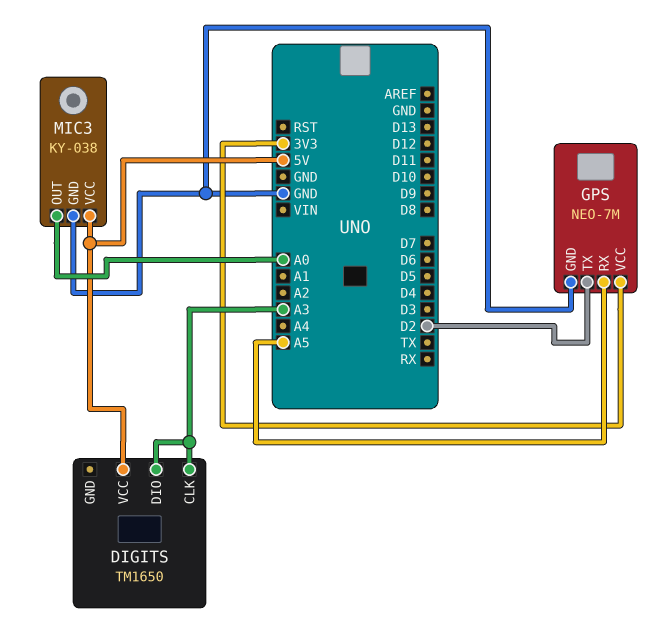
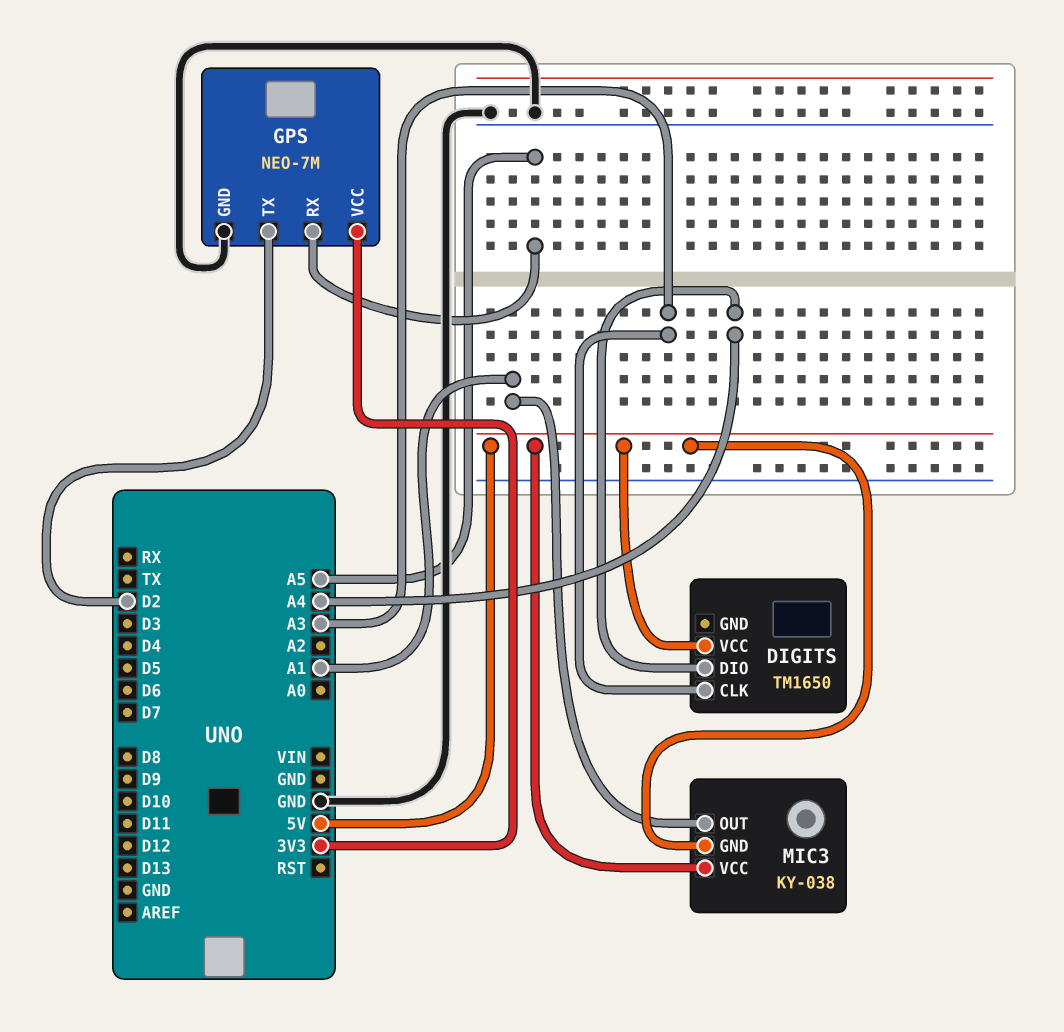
DIGITS pin DIO: A3 -> A4
MIC3 pin GND: GND -> 5V
MIC3 pin OUT: A0 -> A1

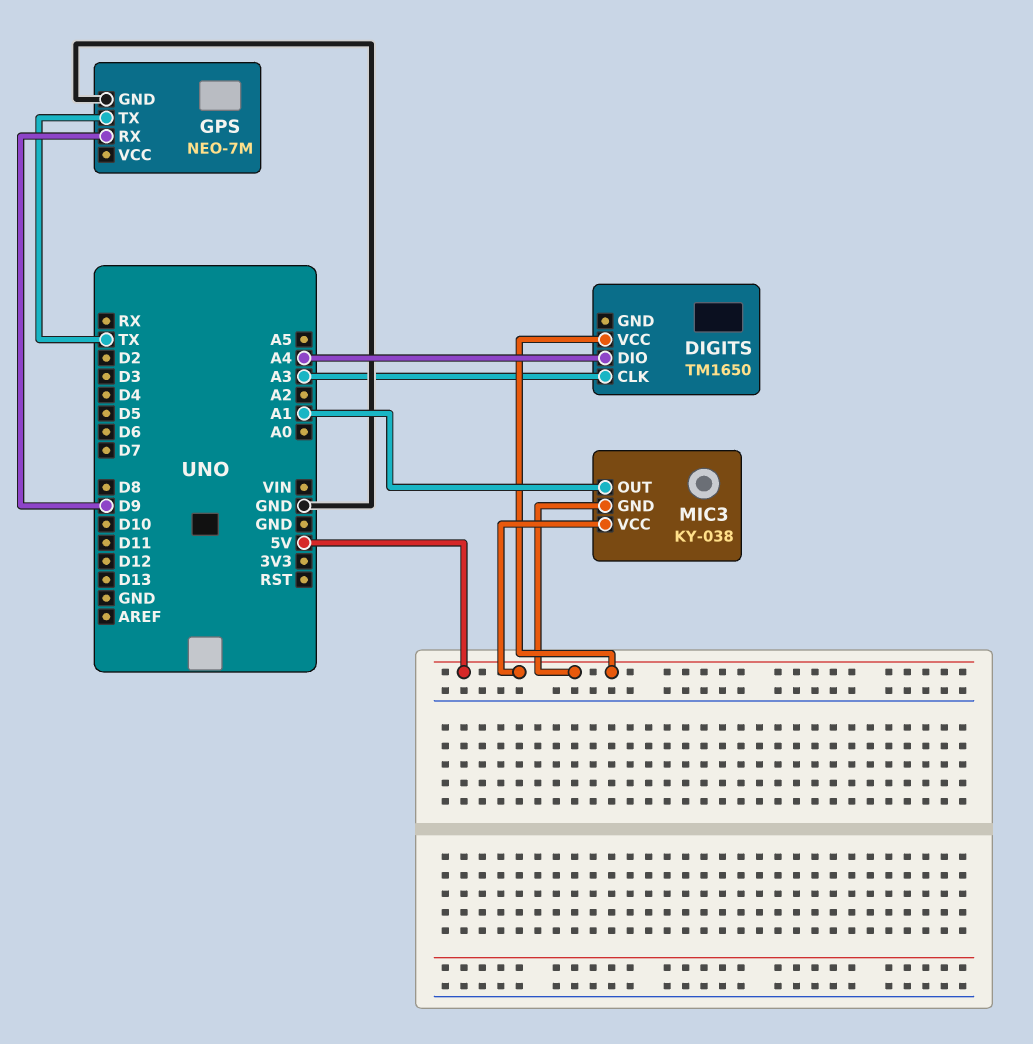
GPS pin RX: A5 -> D9
GPS pin TX: D2 -> TX
GPS pin VCC: 3V3 -> none

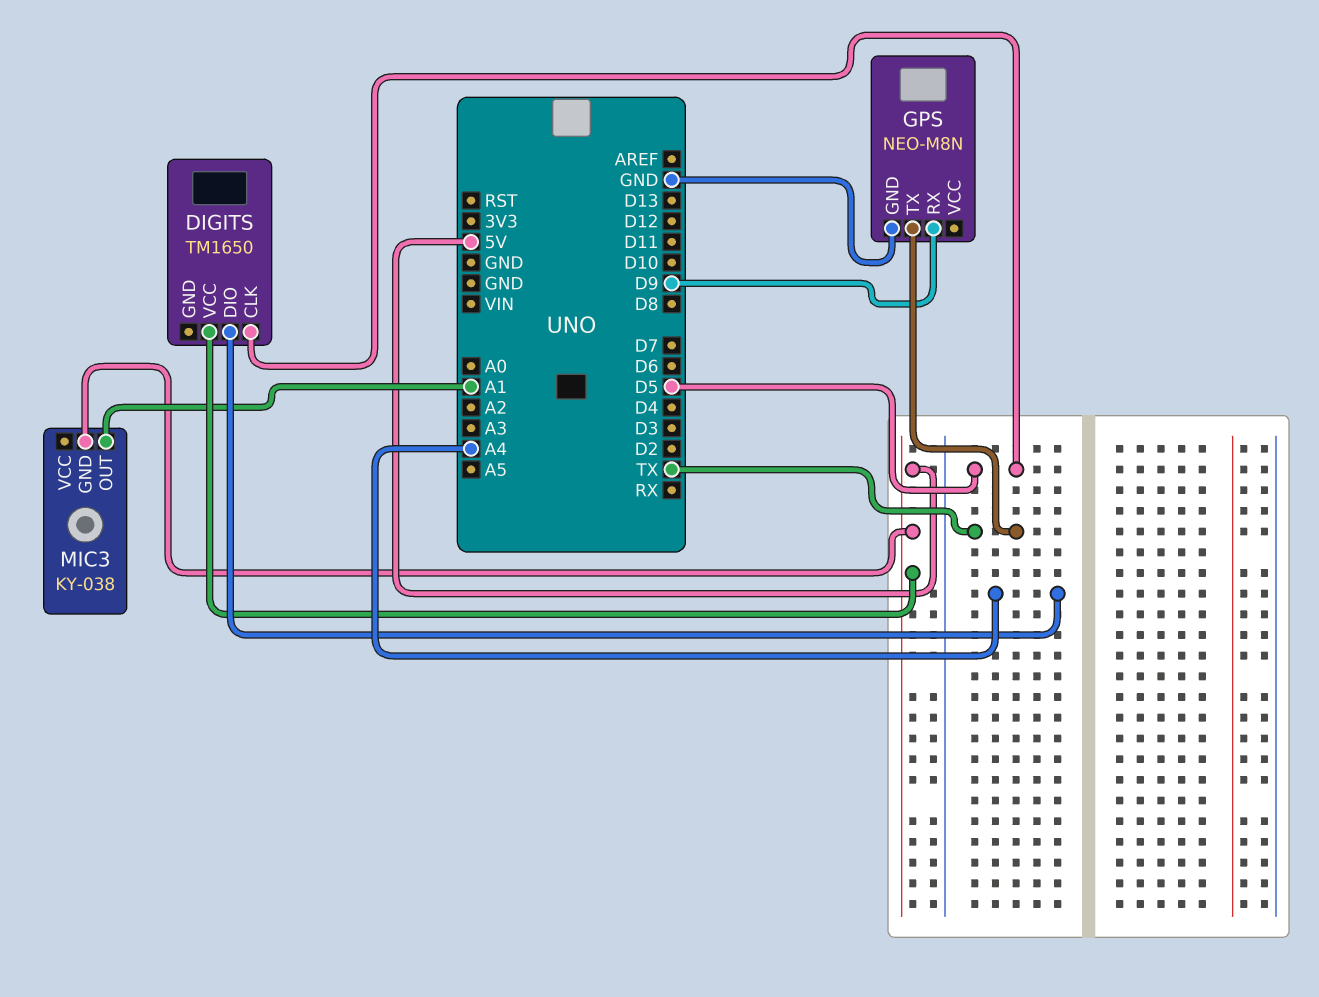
DIGITS pin CLK: A3 -> D5
GPS: NEO-7M -> NEO-M8N
MIC3 pin VCC: 5V -> none

